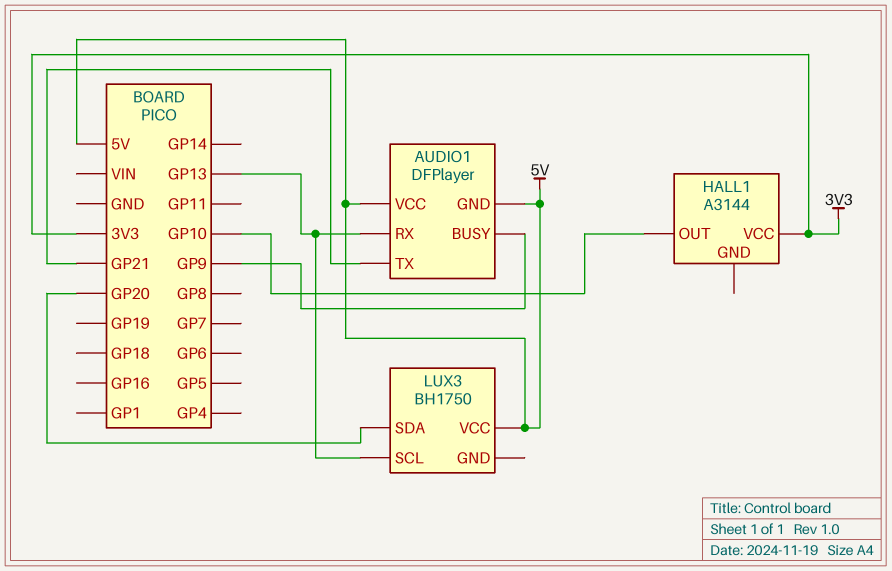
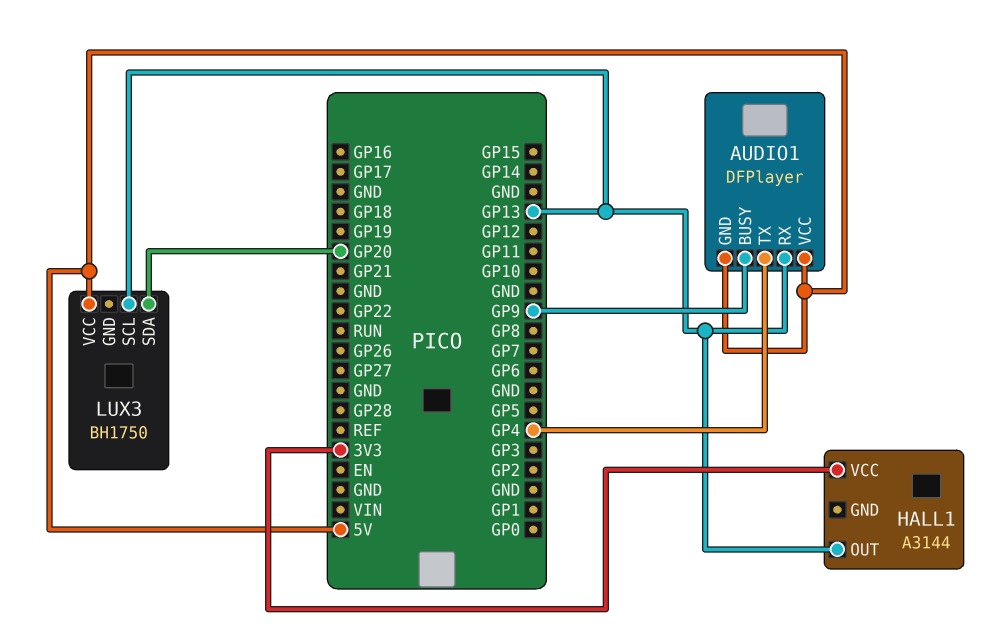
AUDIO1 pin TX: GP21 -> GP4
HALL1 pin OUT: GP10 -> GP13

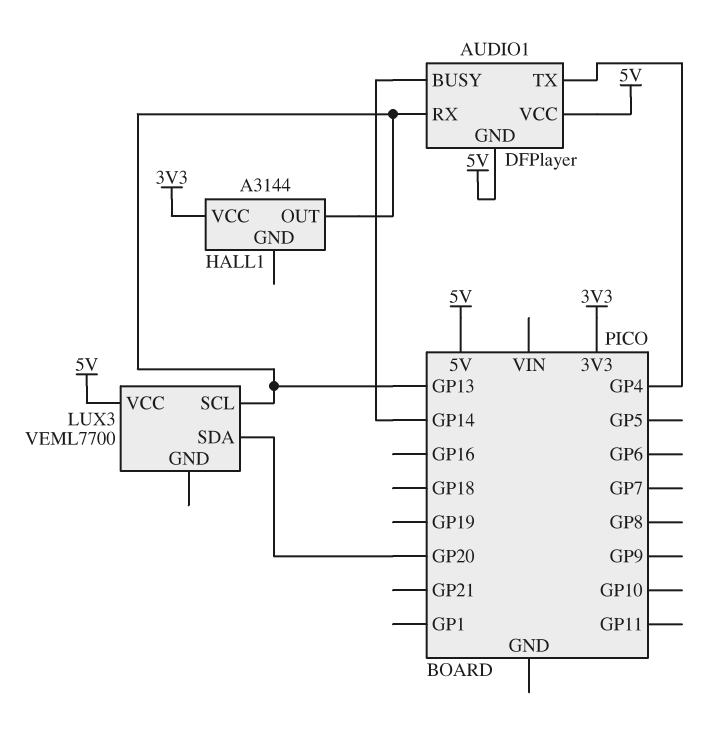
AUDIO1 pin BUSY: GP9 -> GP14
LUX3: BH1750 -> VEML7700

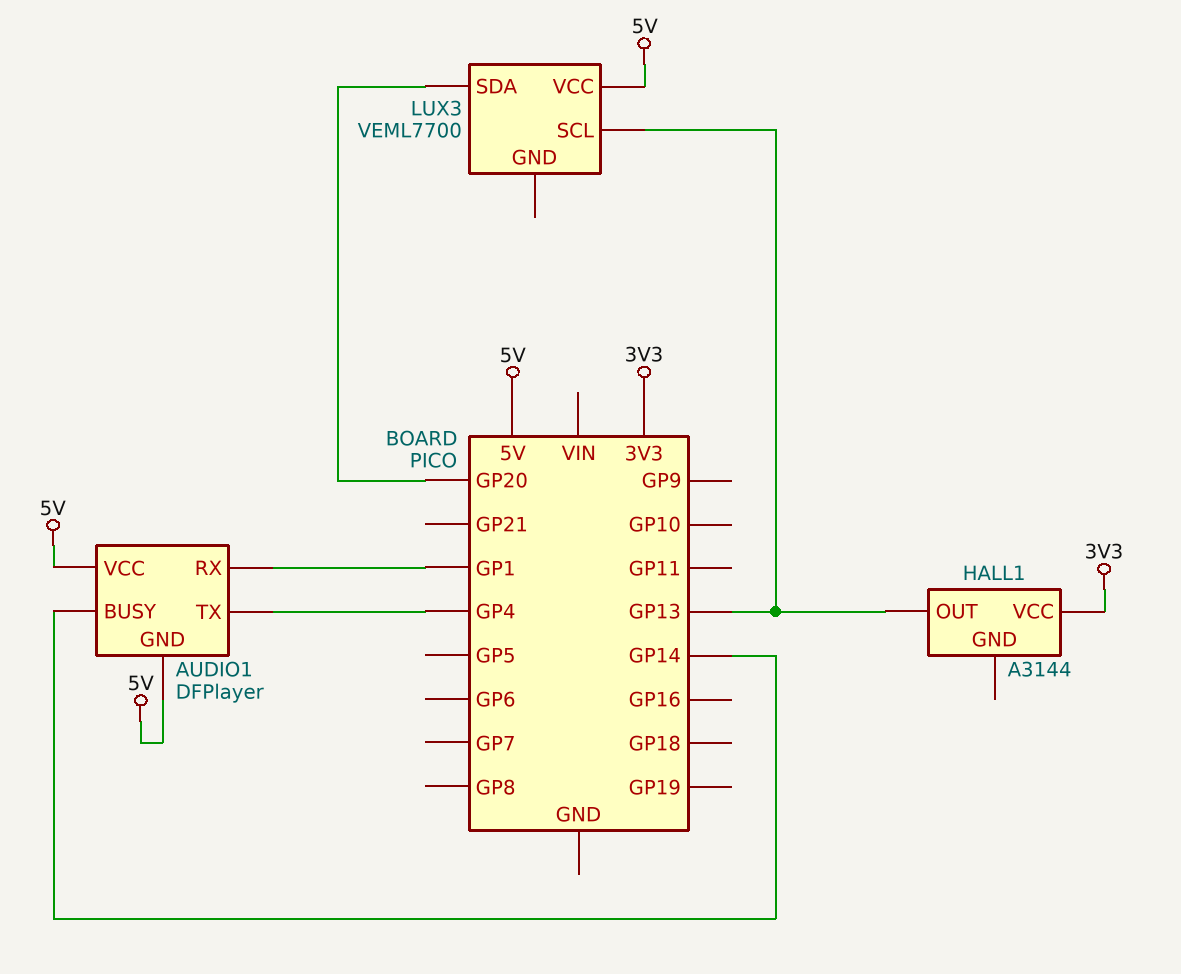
AUDIO1 pin RX: GP13 -> GP1

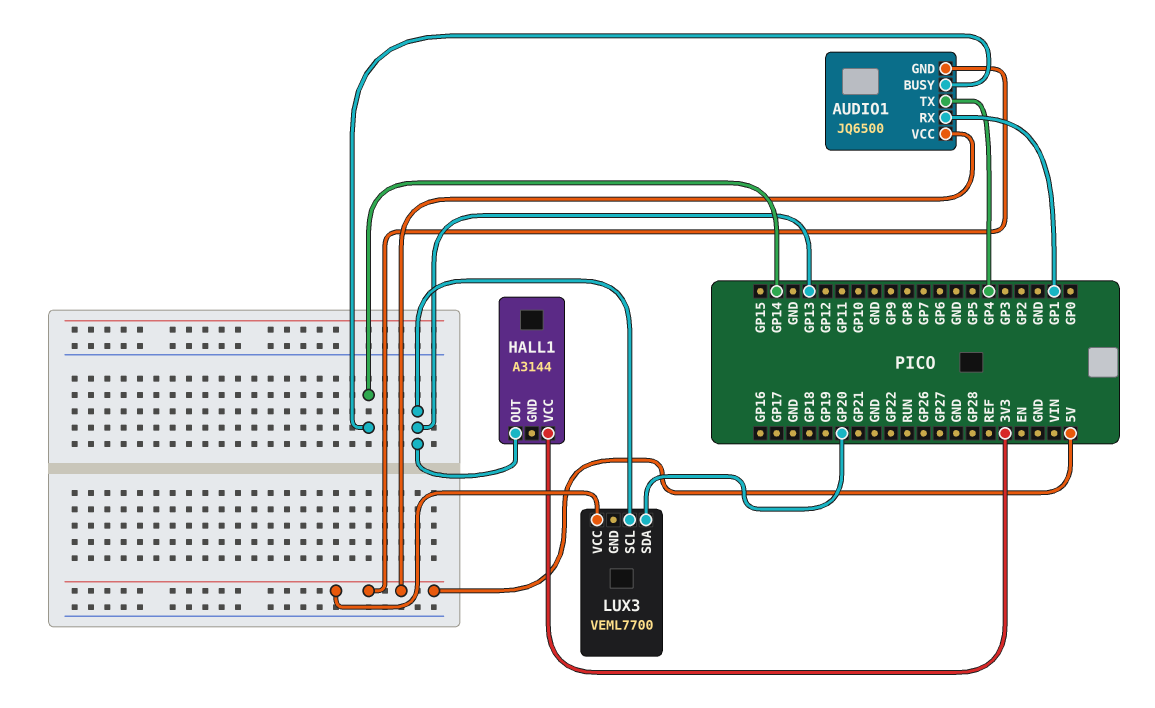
AUDIO1: DFPlayer -> JQ6500

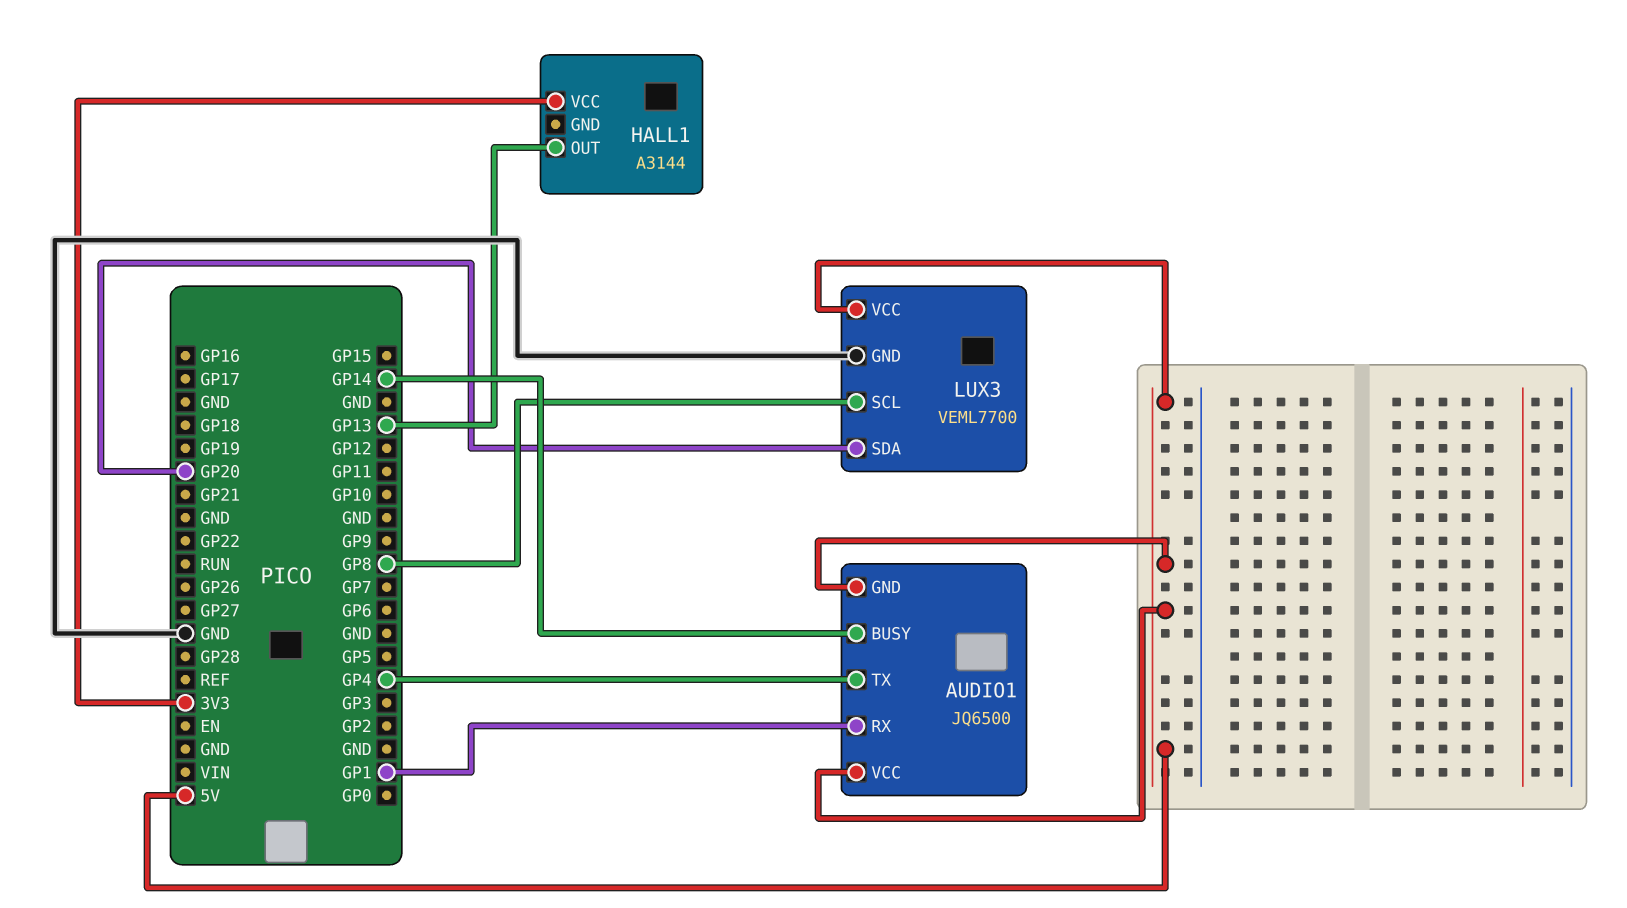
LUX3 pin GND: none -> GND
LUX3 pin SCL: GP13 -> GP8

